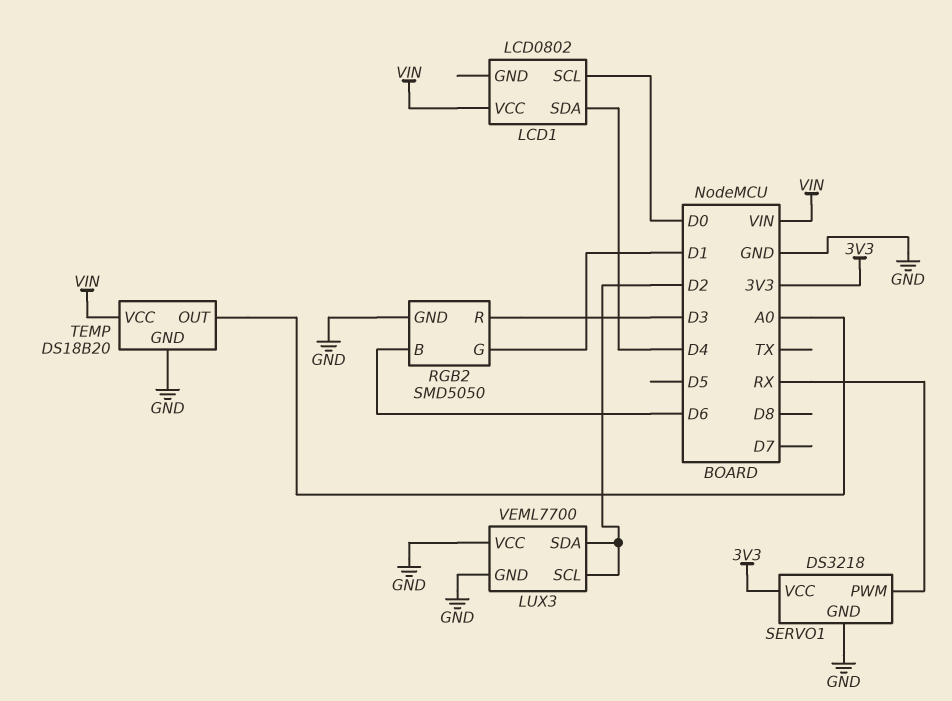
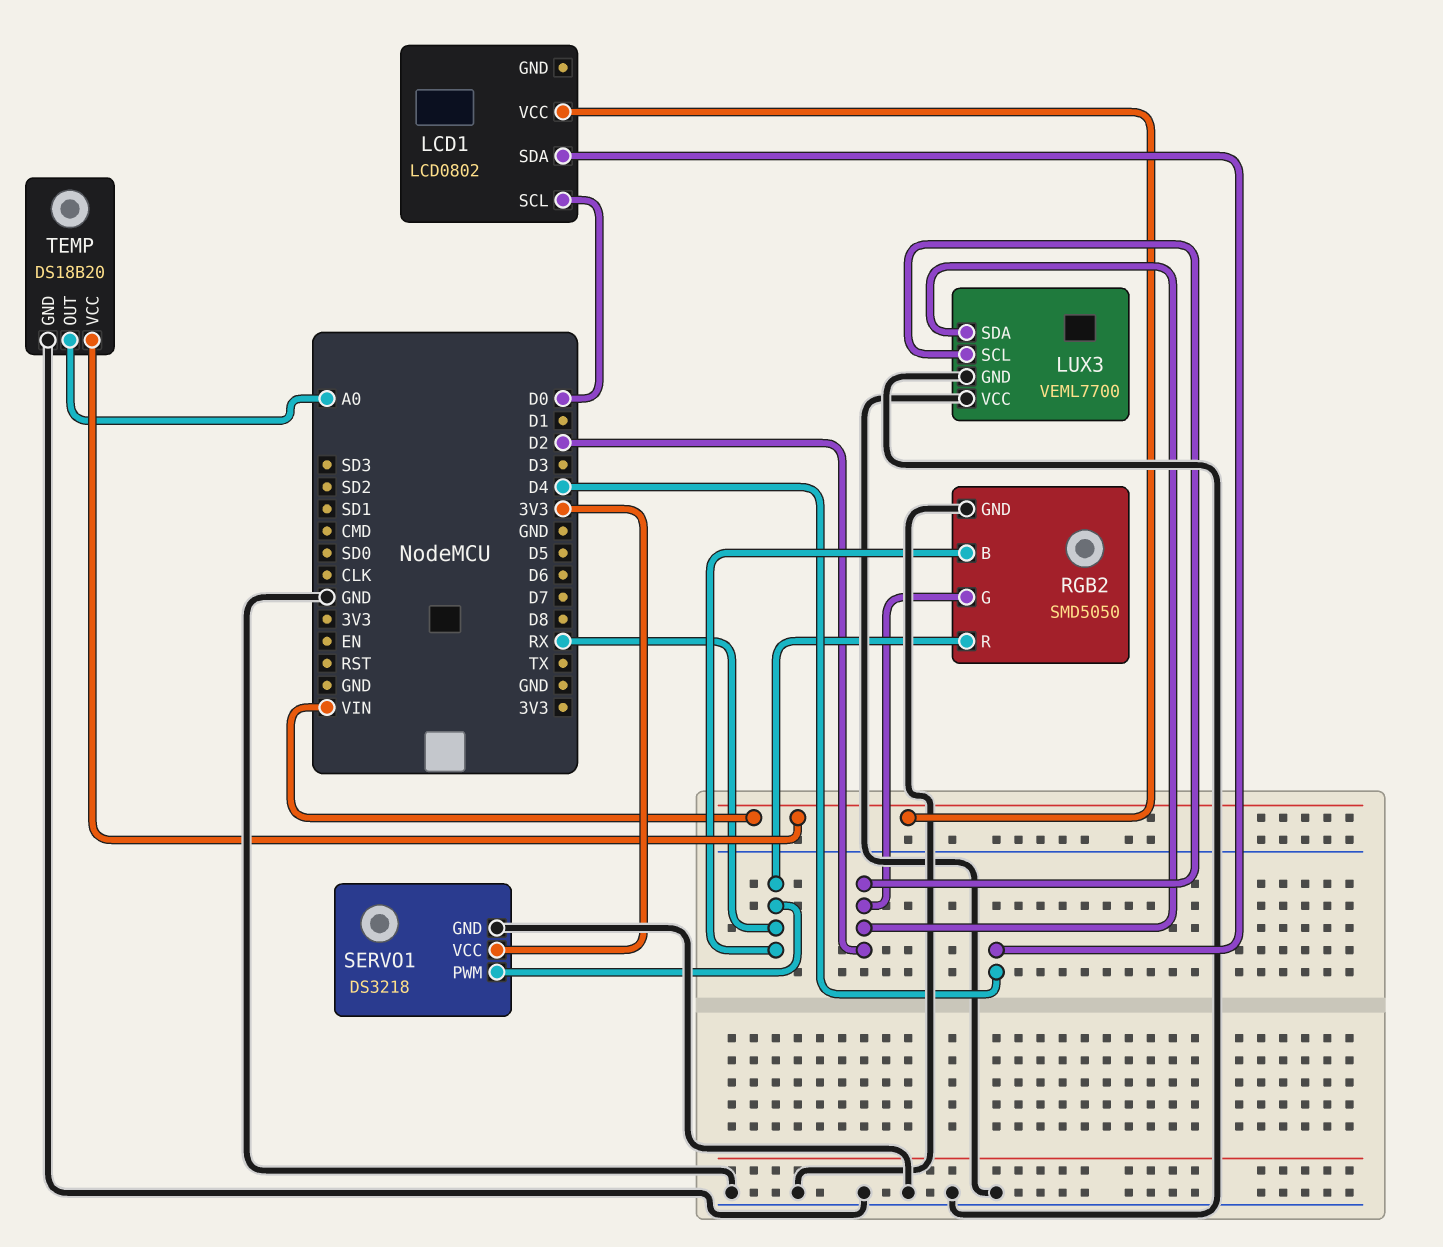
RGB2 pin B: D6 -> RX
RGB2 pin G: D1 -> D2
RGB2 pin R: D3 -> RX

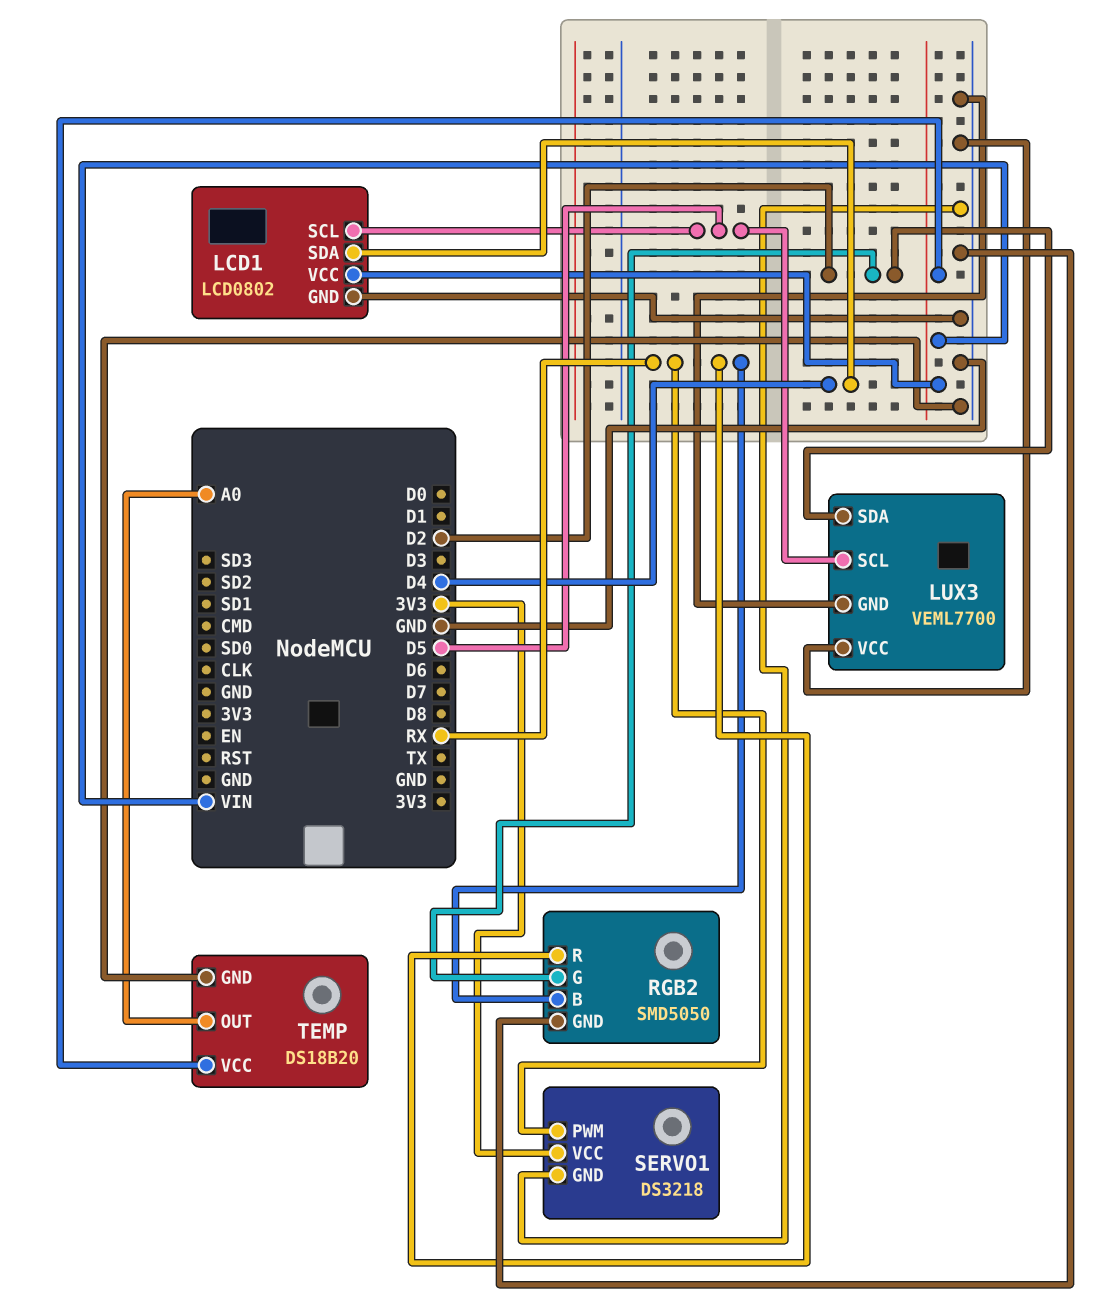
LCD1 pin GND: none -> GND
LCD1 pin SCL: D0 -> D5
LUX3 pin SCL: D2 -> D5

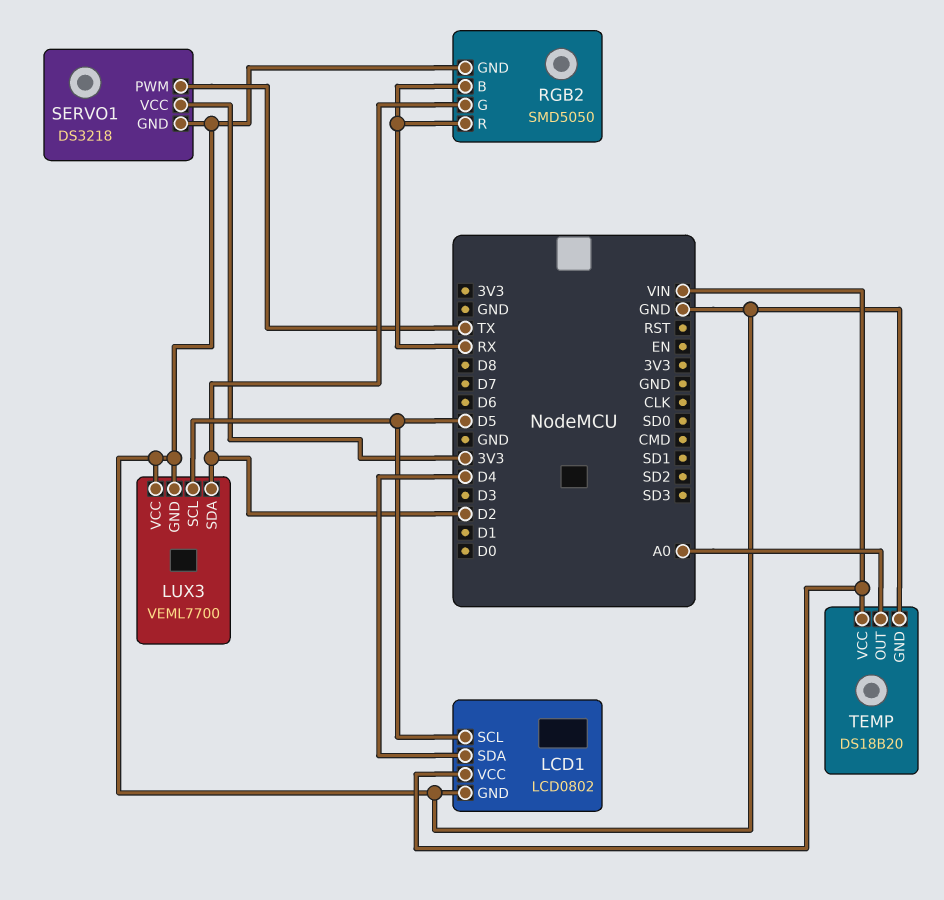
SERVO1 pin PWM: RX -> TX

